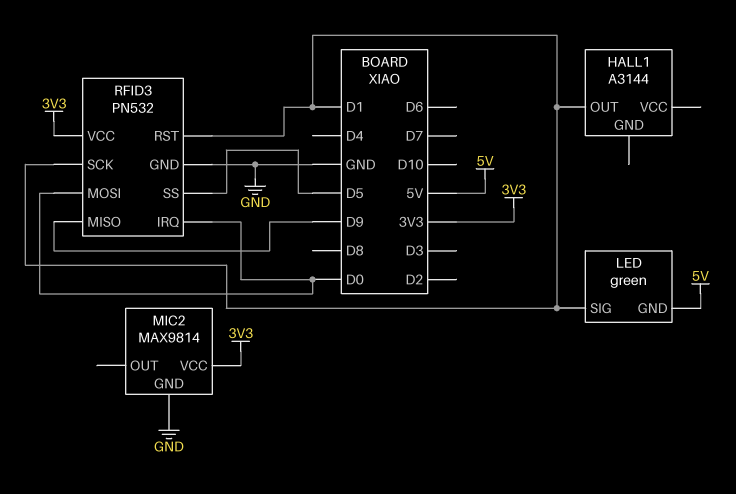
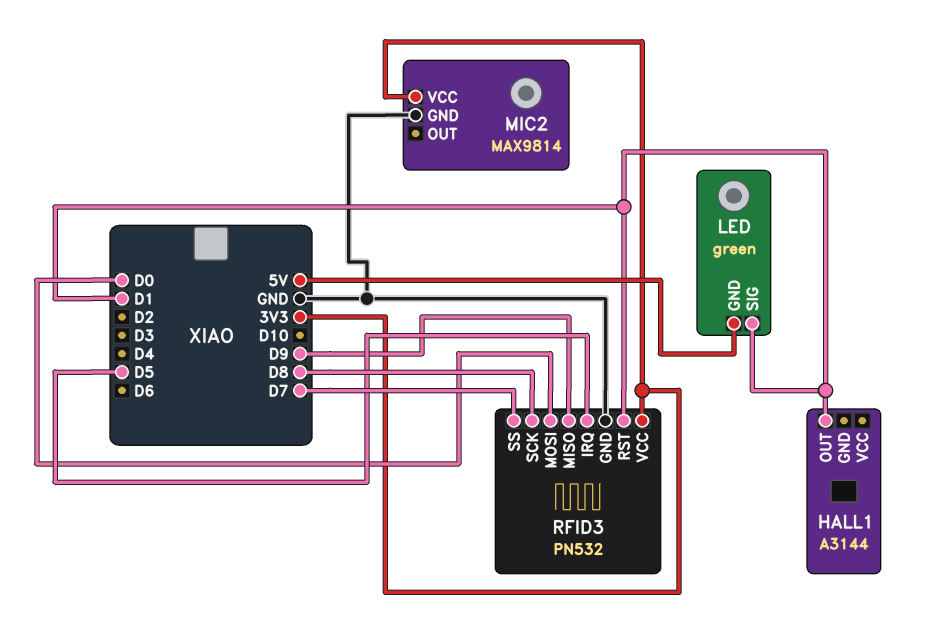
RFID3 pin IRQ: D0 -> D5
RFID3 pin SCK: D1 -> D8
RFID3 pin SS: D5 -> D7

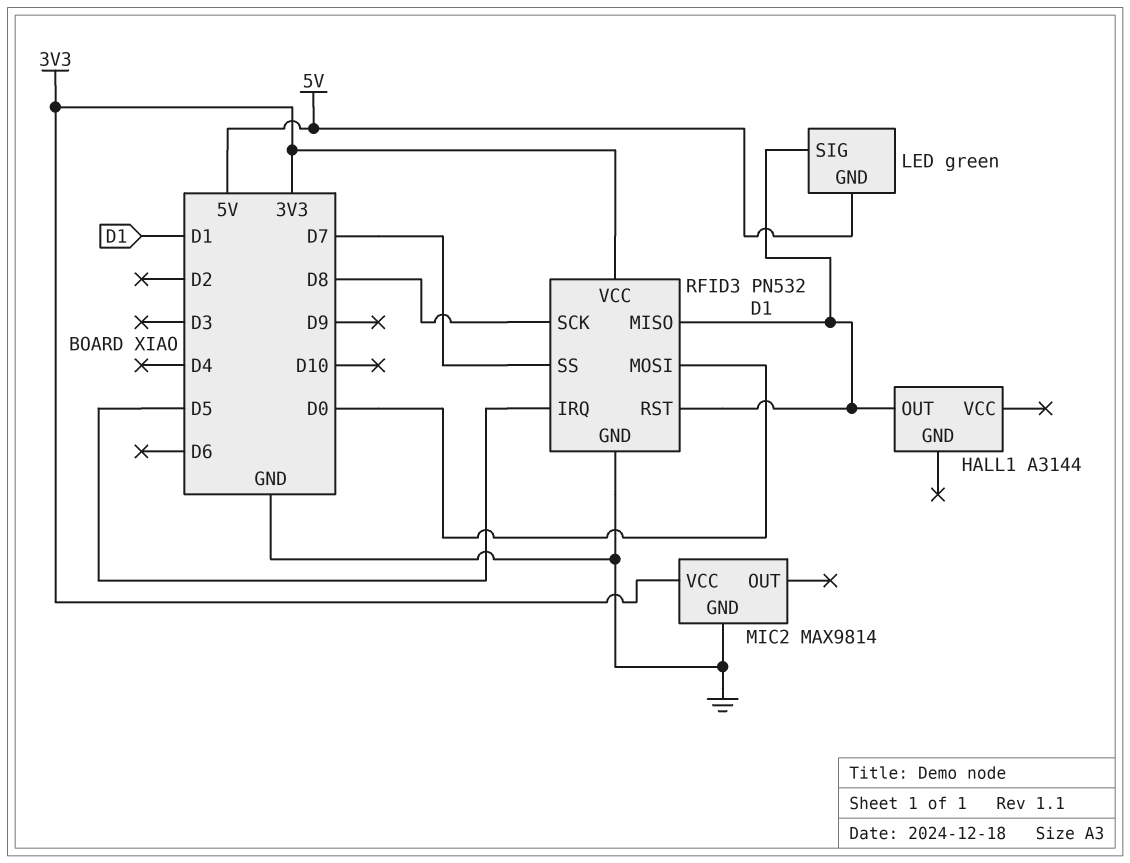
RFID3 pin MISO: D9 -> D1

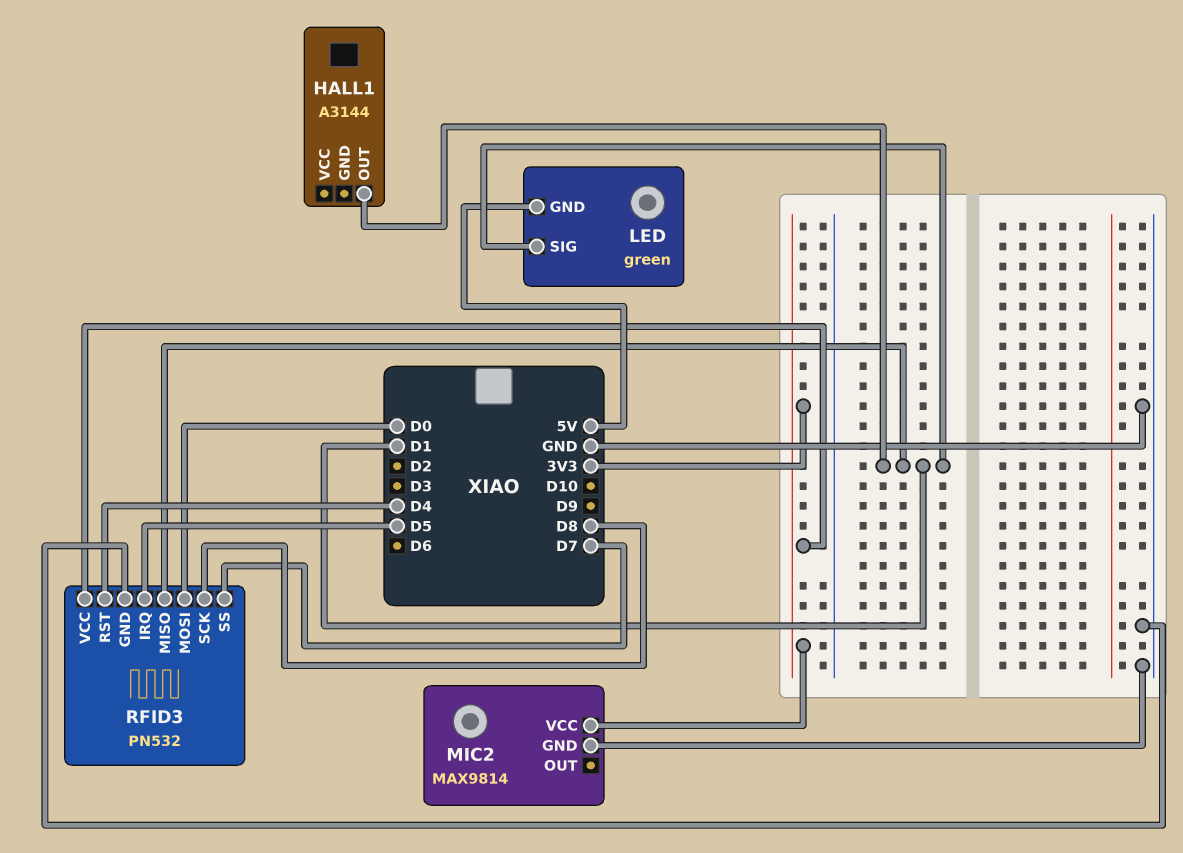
RFID3 pin RST: D1 -> D4

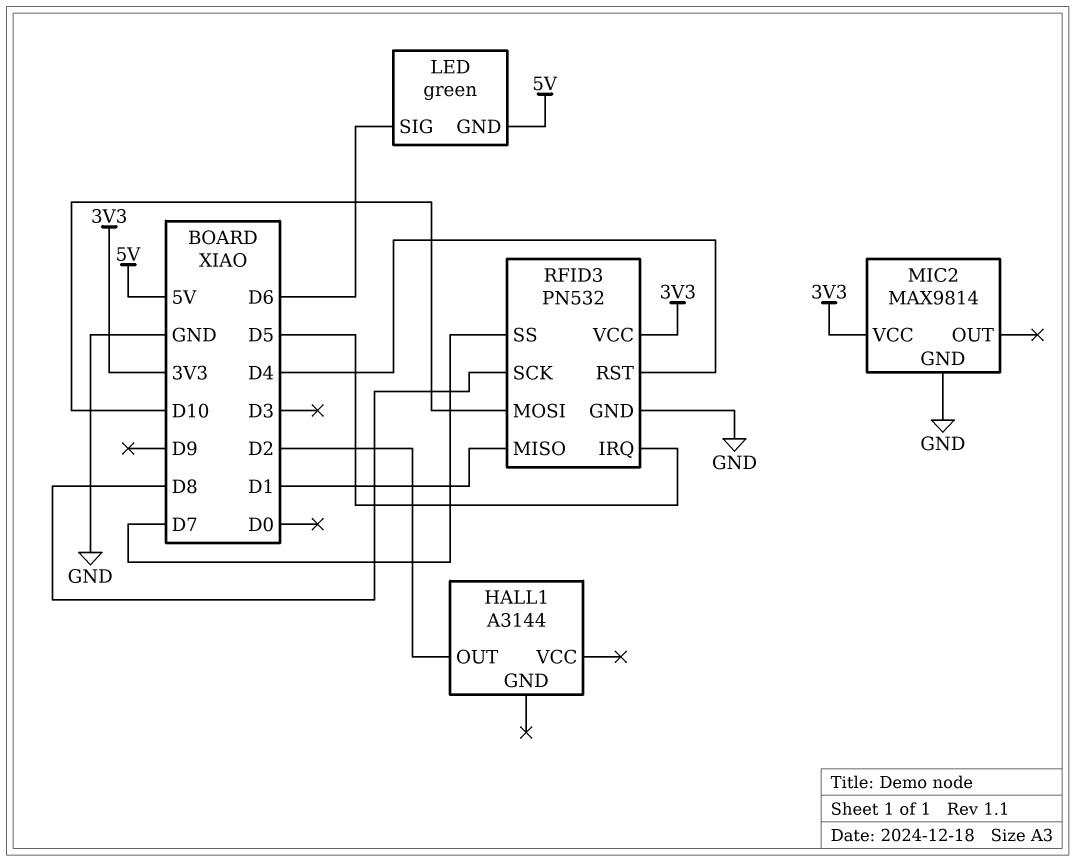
HALL1 pin OUT: D1 -> D2
LED pin SIG: D1 -> D6
RFID3 pin MOSI: D0 -> D10

